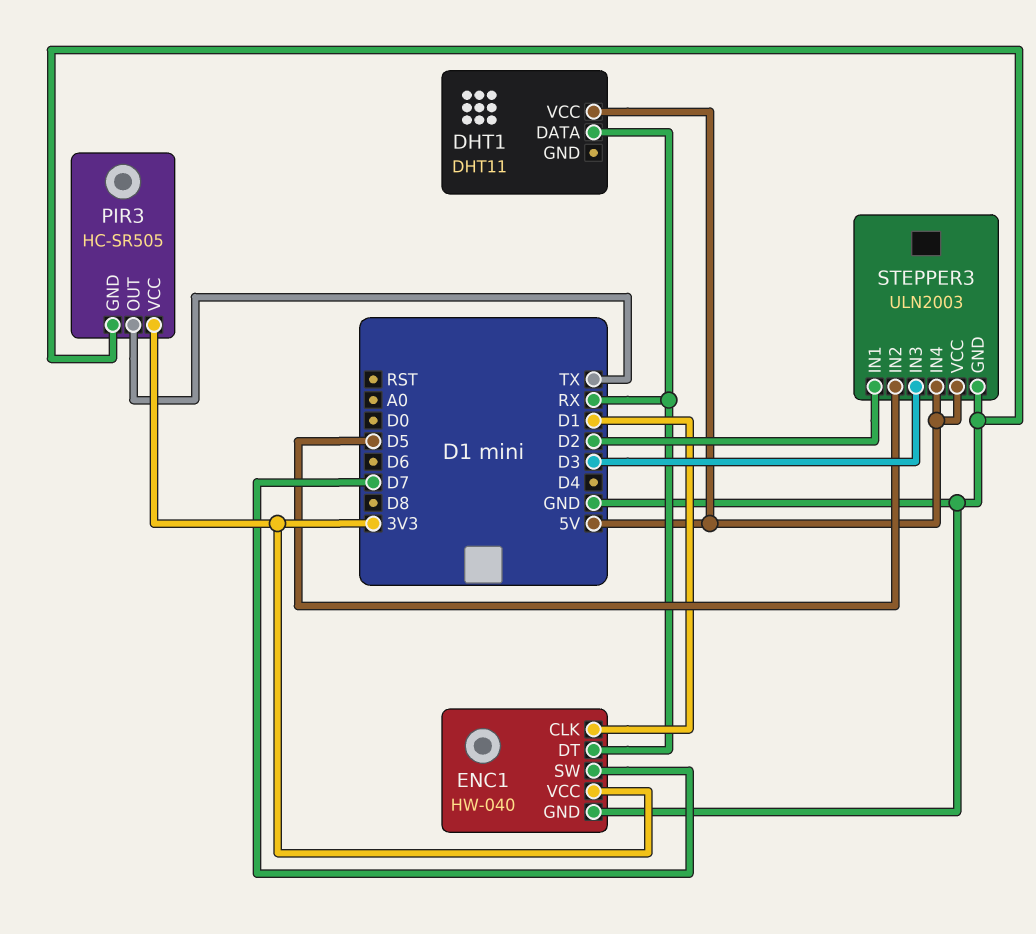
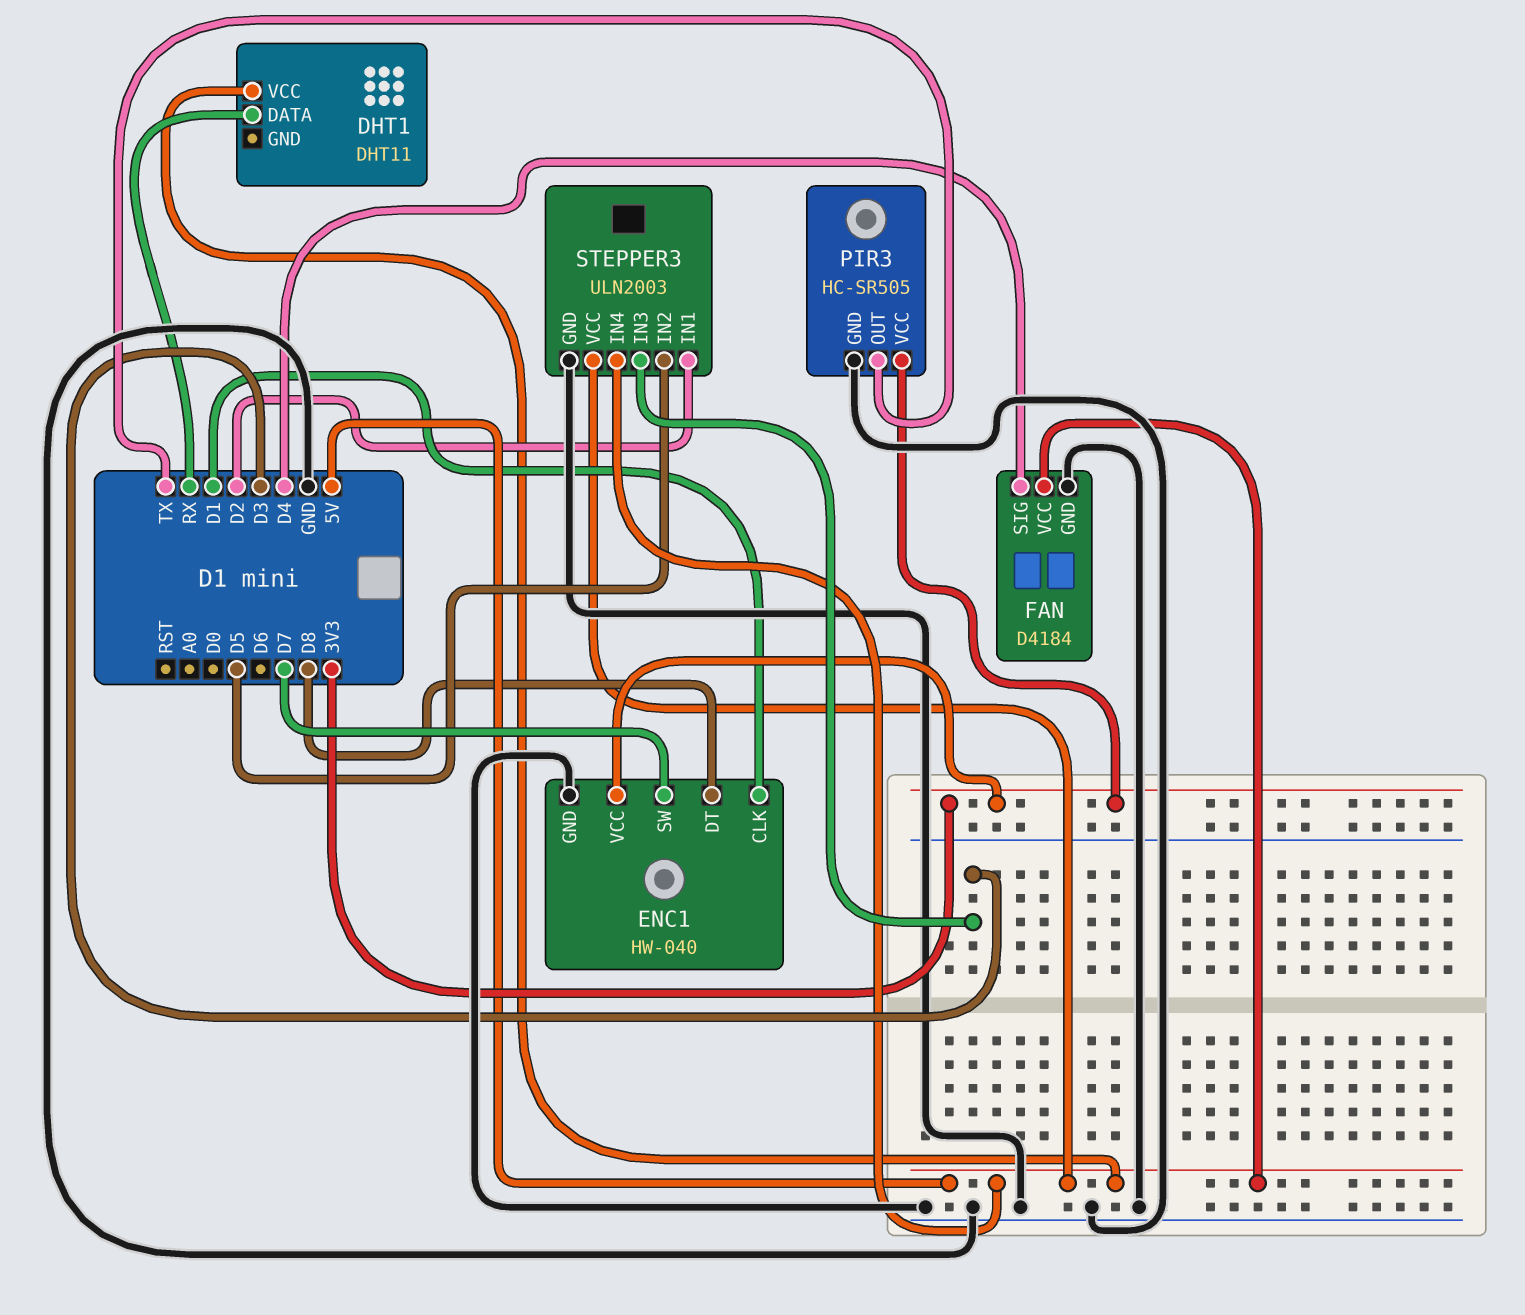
ENC1 pin DT: RX -> D8
FAN: none -> D4184
FAN pin GND: none -> GND
FAN pin SIG: none -> D4
FAN pin VCC: none -> 5V

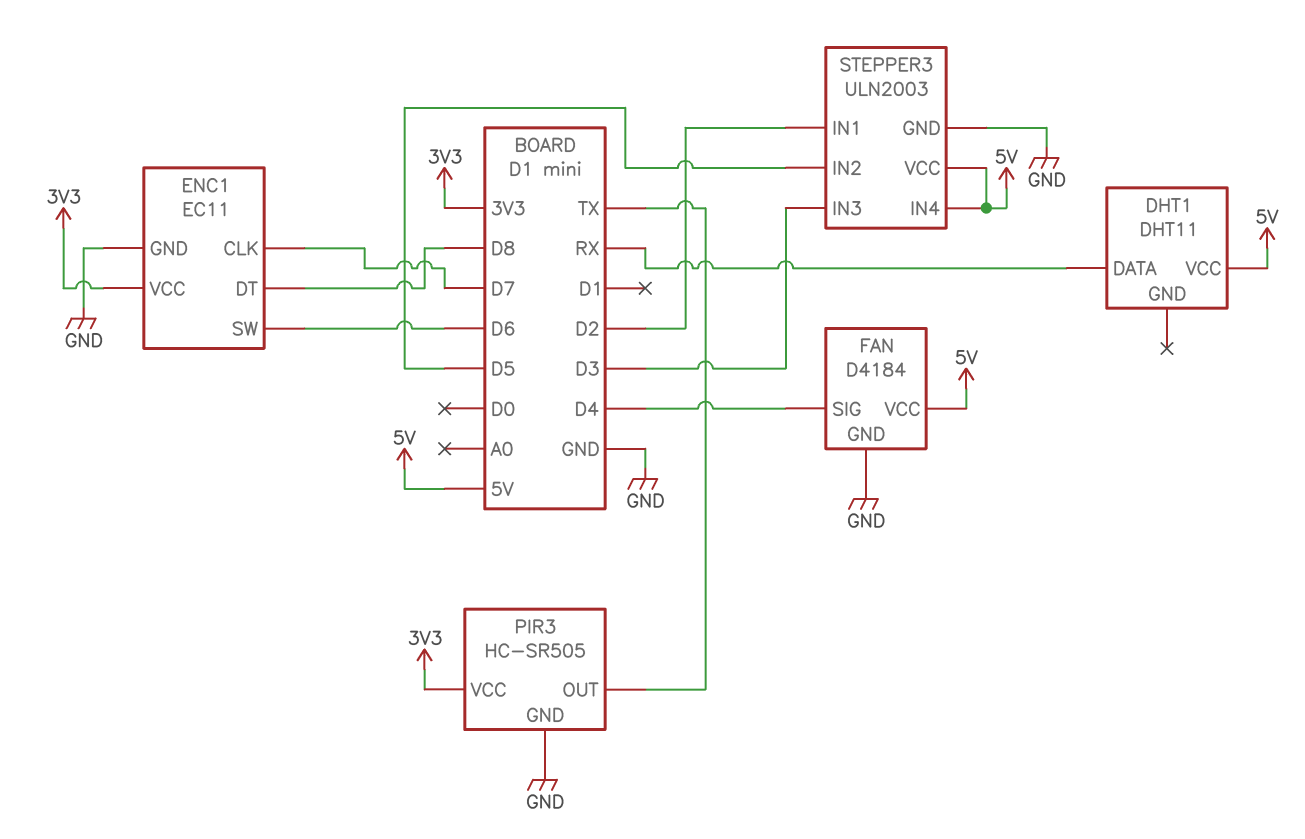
ENC1: HW-040 -> EC11
ENC1 pin CLK: D1 -> D7
ENC1 pin SW: D7 -> D6

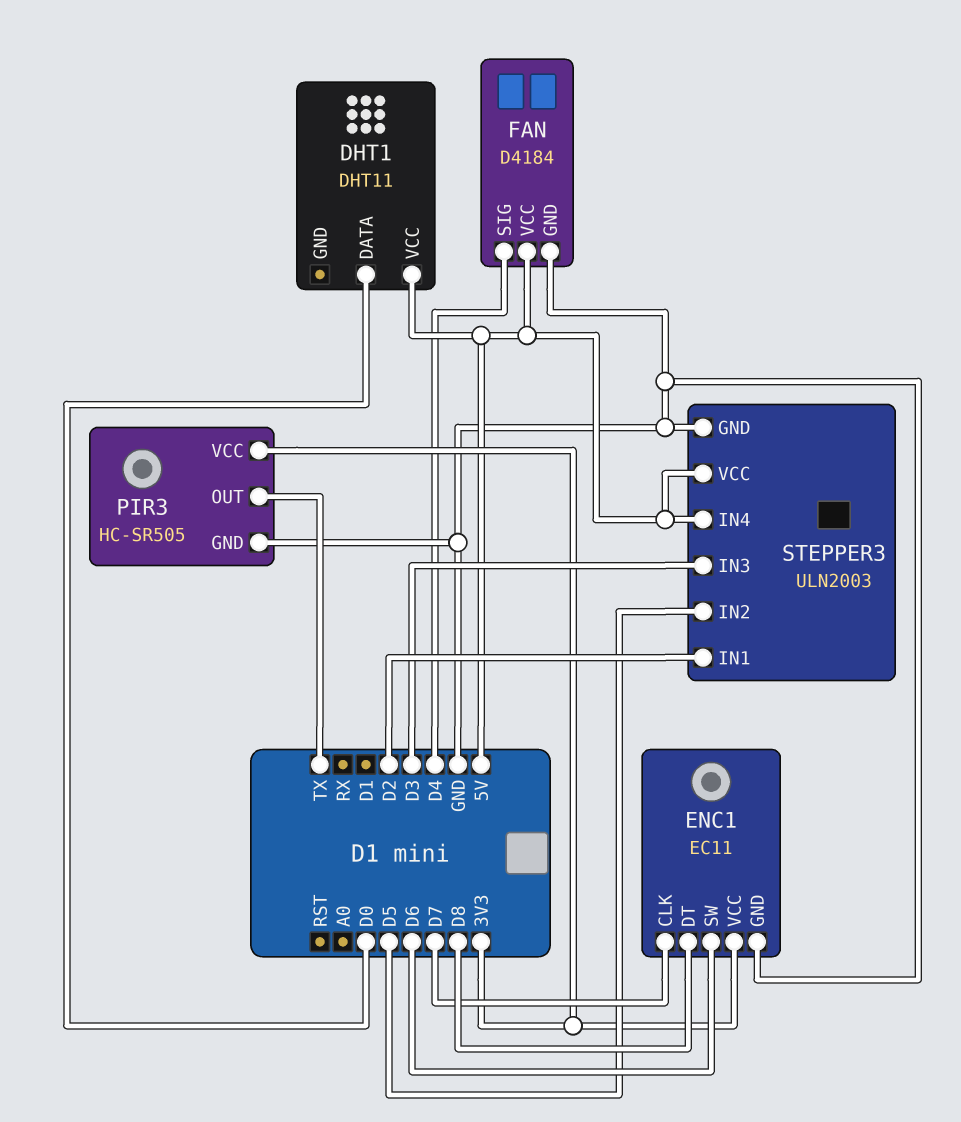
DHT1 pin DATA: RX -> D0

